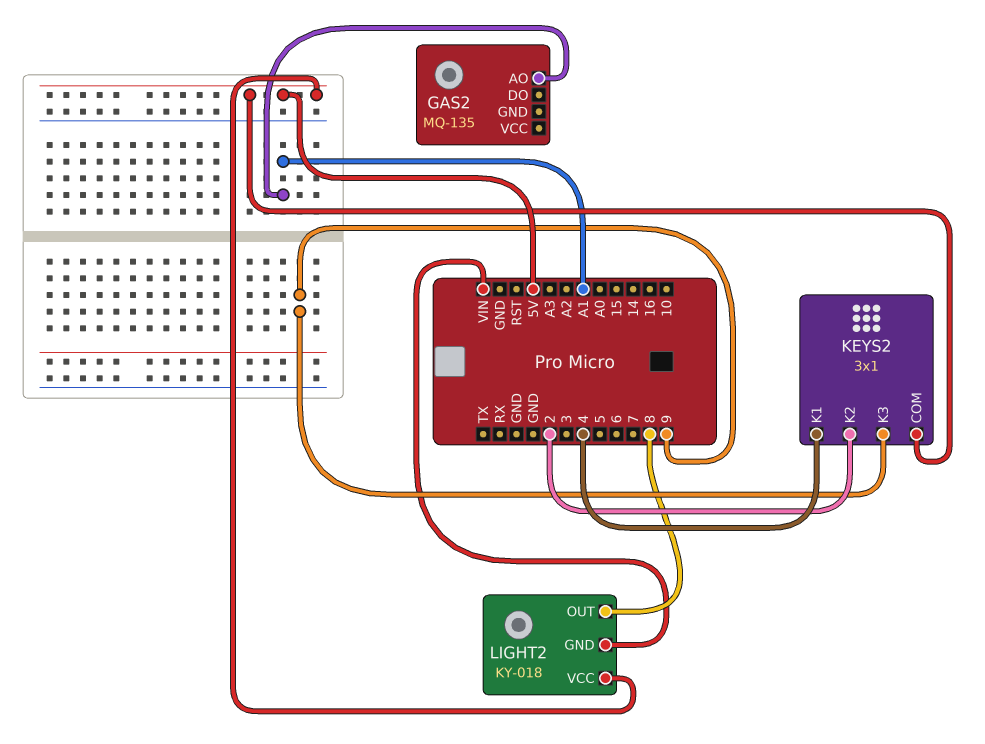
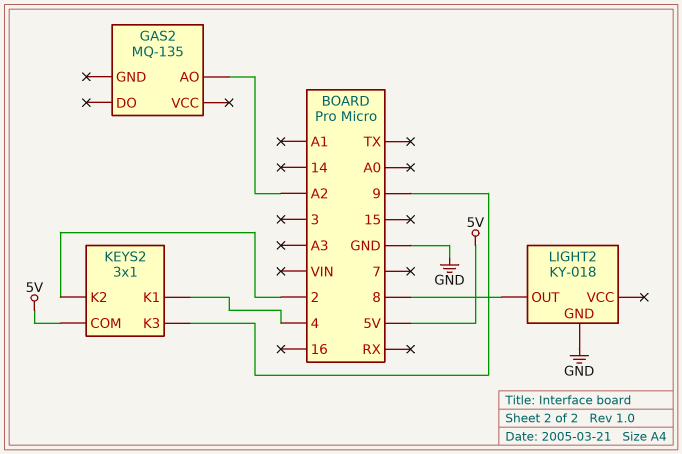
GAS2 pin AO: A1 -> A2
LIGHT2 pin GND: VIN -> GND
LIGHT2 pin VCC: 5V -> none

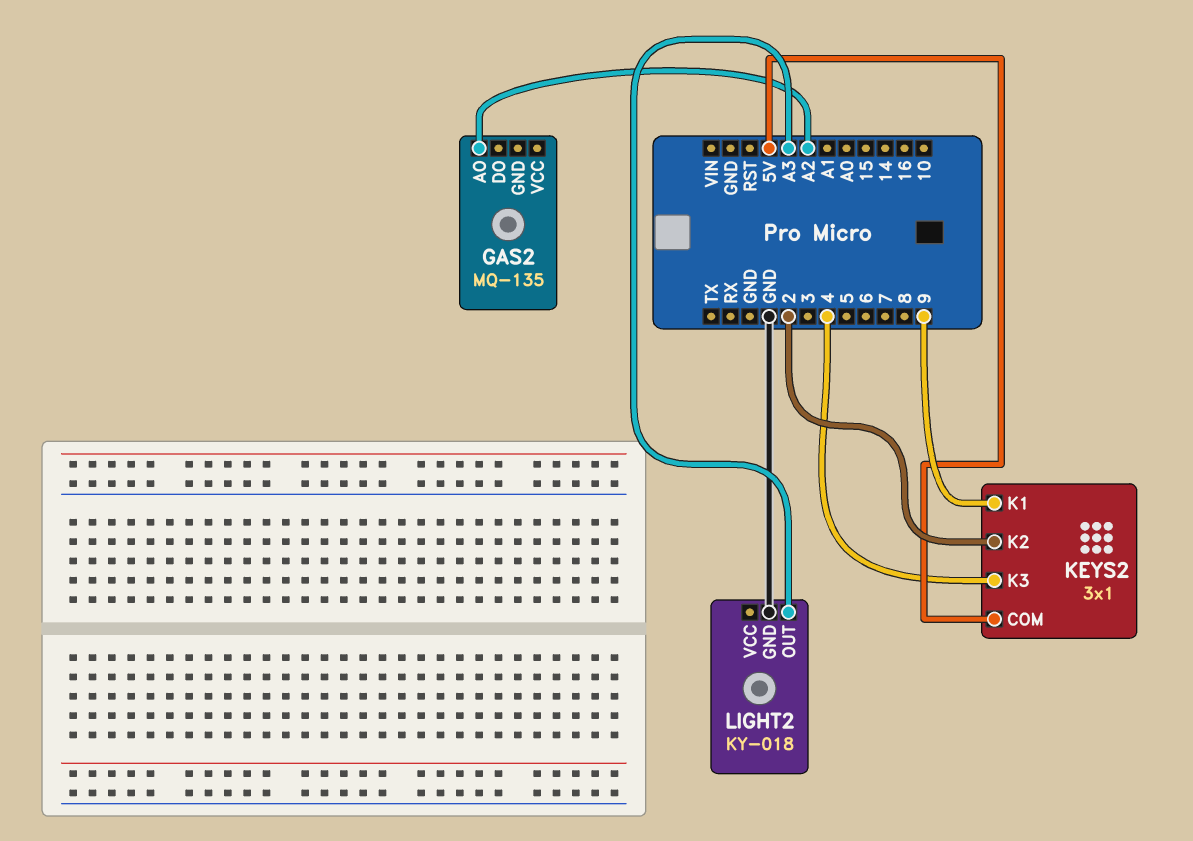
KEYS2 pin K1: 4 -> 9
KEYS2 pin K3: 9 -> 4
LIGHT2 pin OUT: 8 -> A3

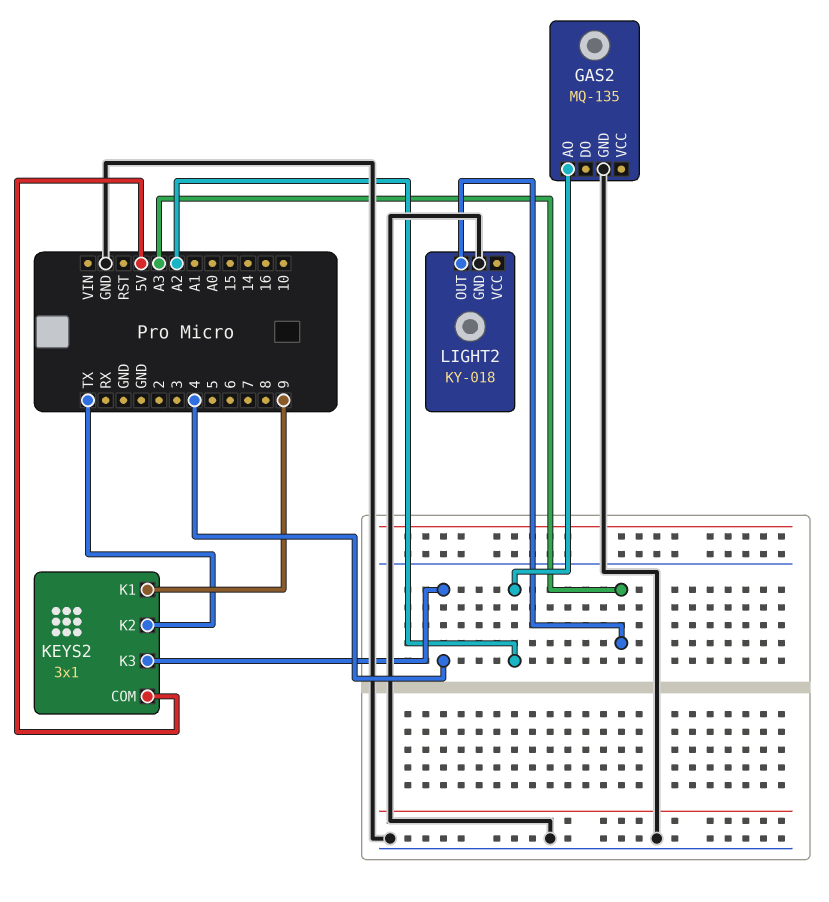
GAS2 pin GND: none -> GND
KEYS2 pin K2: 2 -> TX

